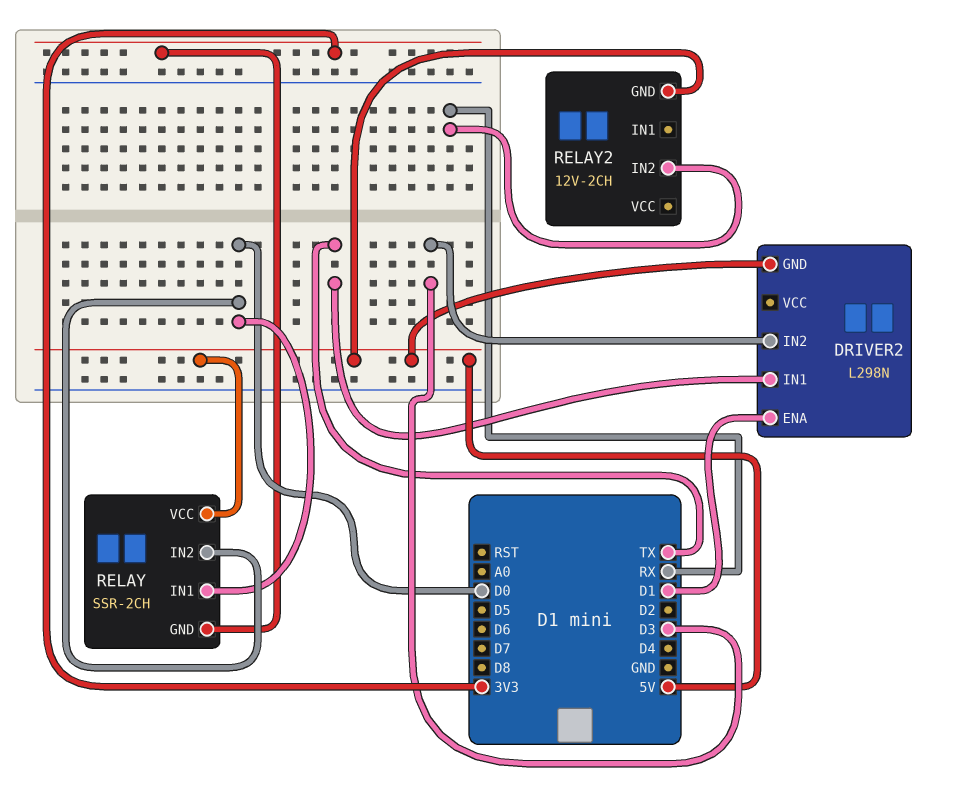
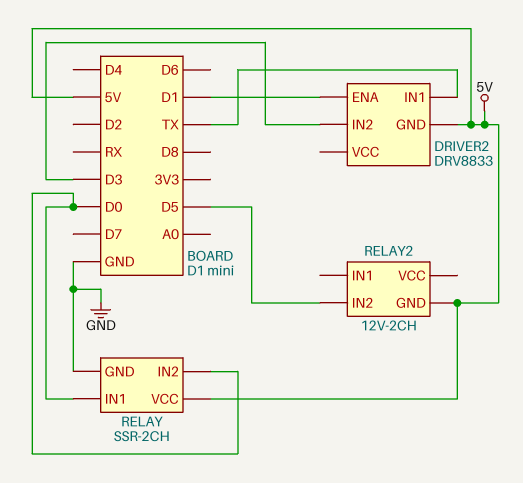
DRIVER2: L298N -> DRV8833
RELAY pin GND: 3V3 -> GND
RELAY2 pin IN2: RX -> D5

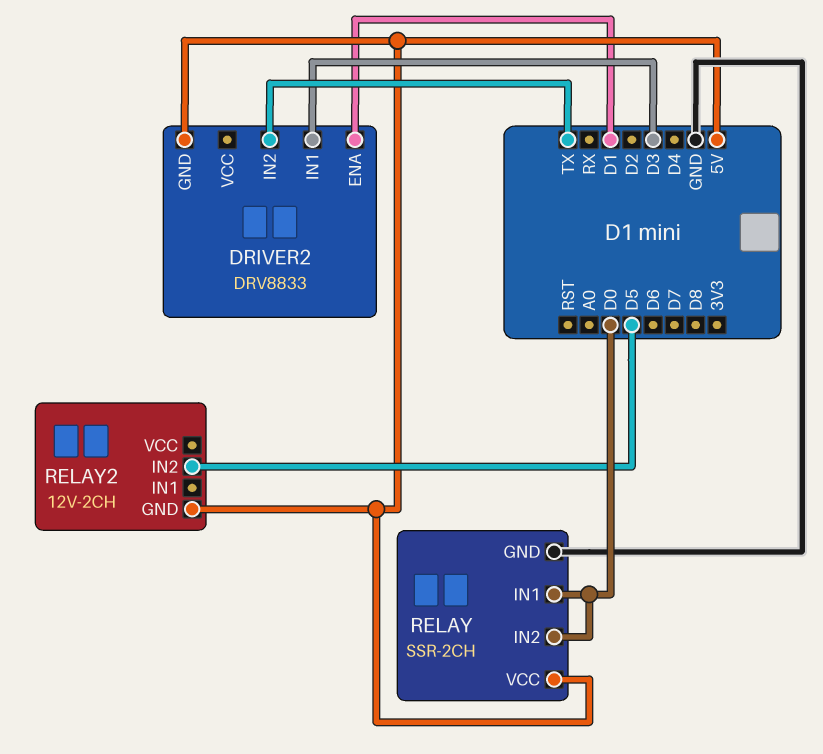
DRIVER2 pin IN1: TX -> D3
DRIVER2 pin IN2: D3 -> TX

